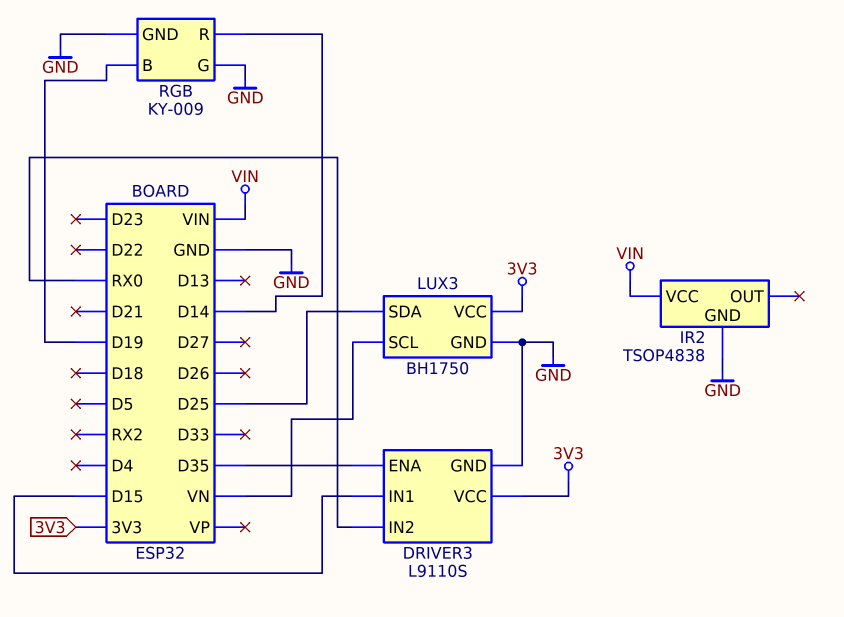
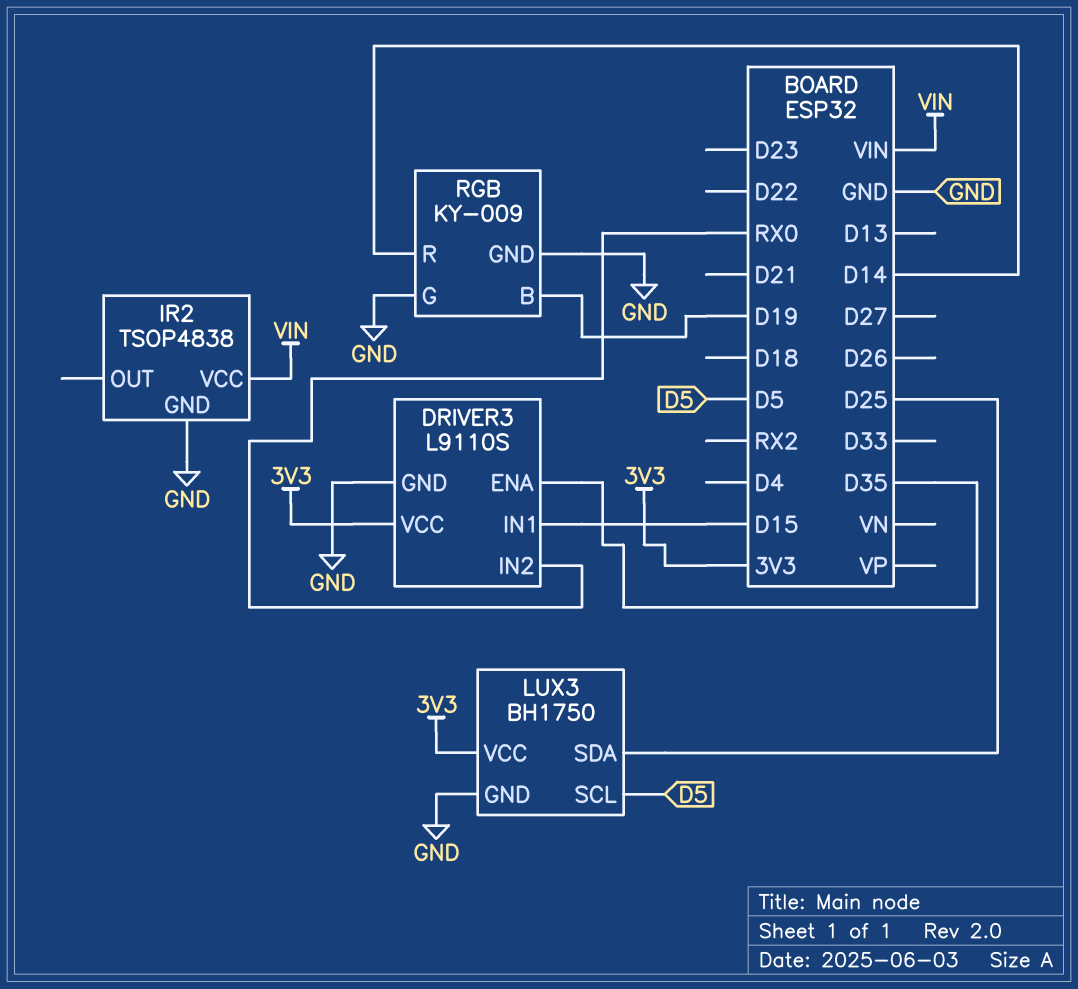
LUX3 pin SCL: VN -> D5

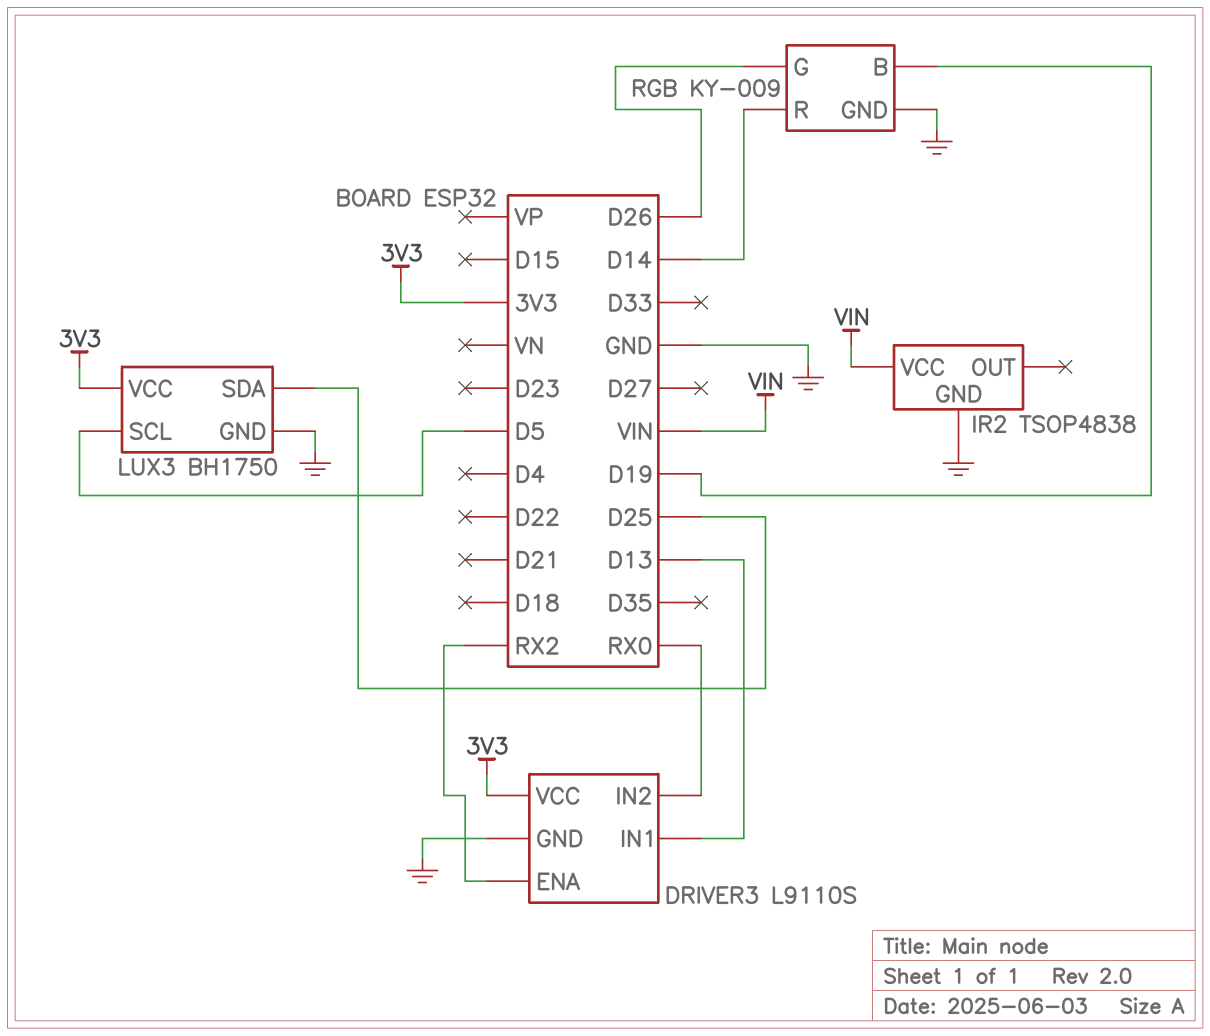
DRIVER3 pin ENA: D35 -> RX2
DRIVER3 pin IN1: D15 -> D13
RGB pin G: GND -> D26

